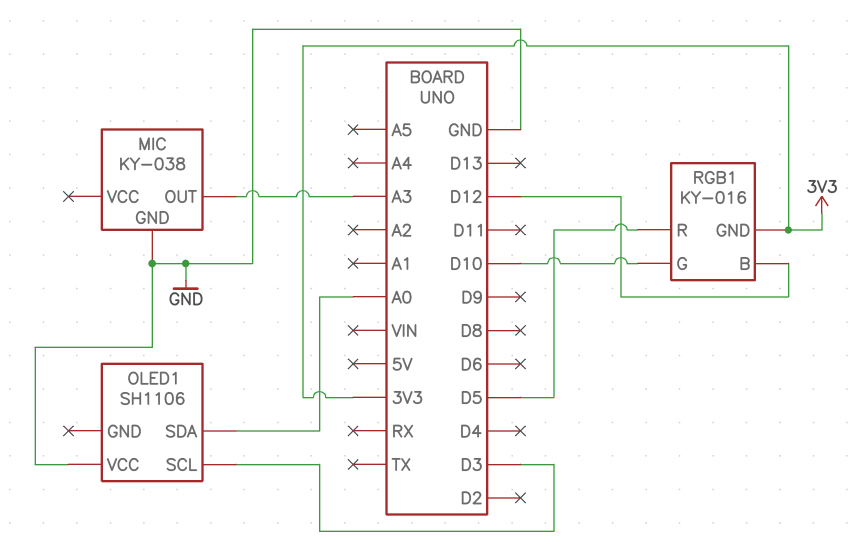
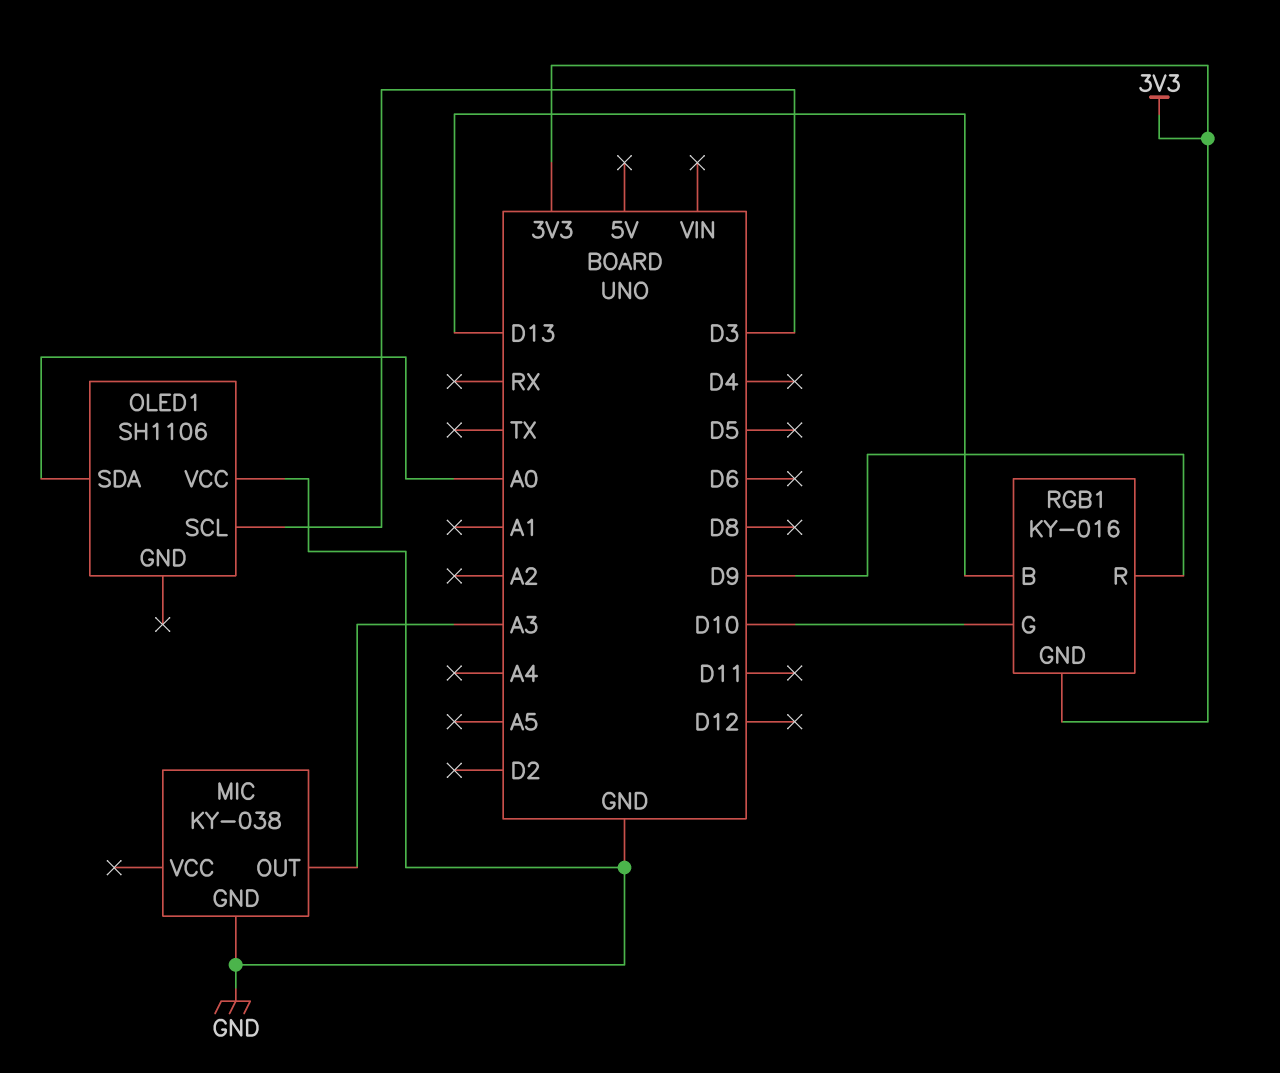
RGB1 pin B: D12 -> D13
RGB1 pin R: D5 -> D9

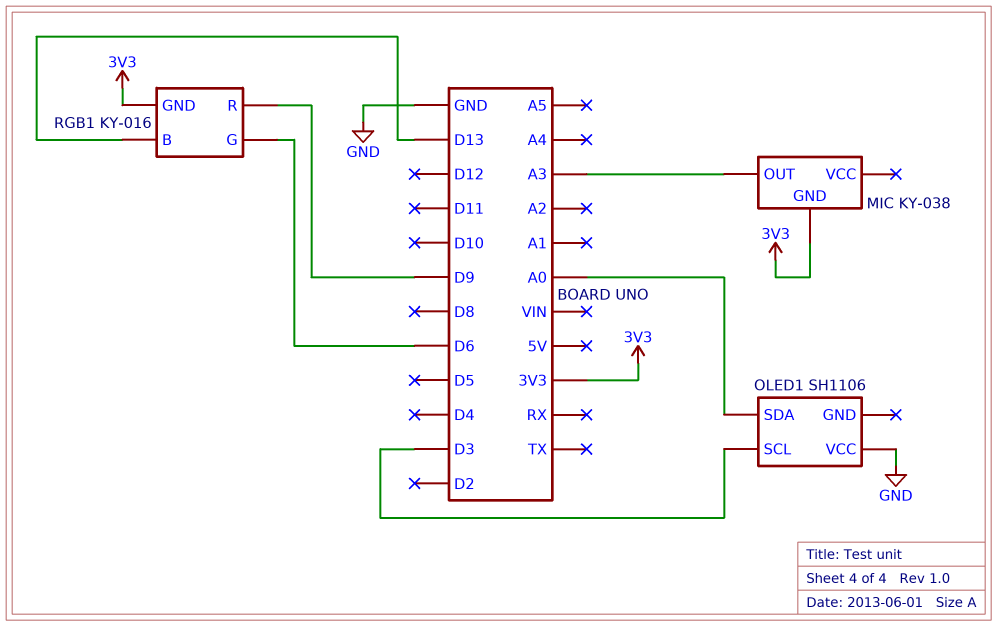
MIC pin GND: GND -> 3V3
RGB1 pin G: D10 -> D6

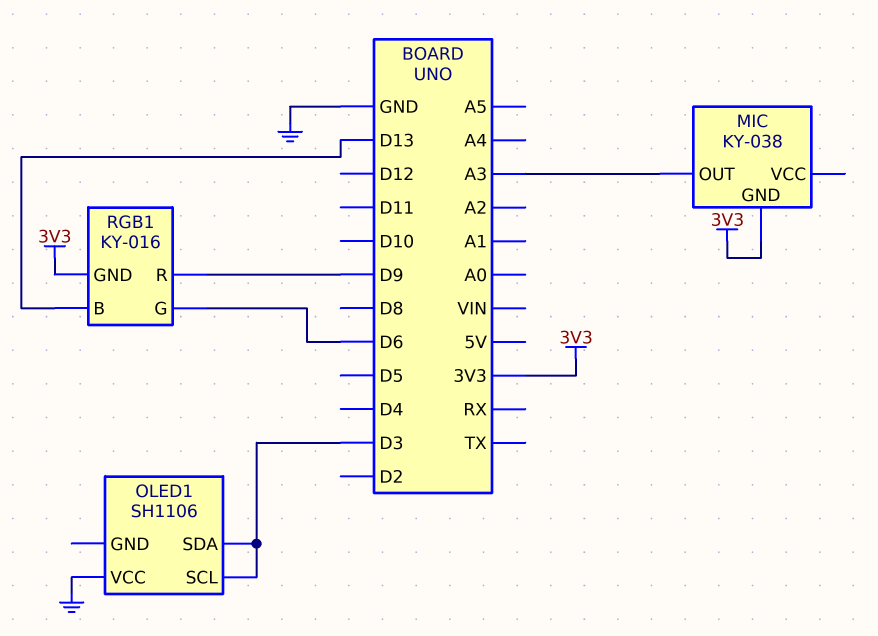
OLED1 pin SDA: A0 -> D3

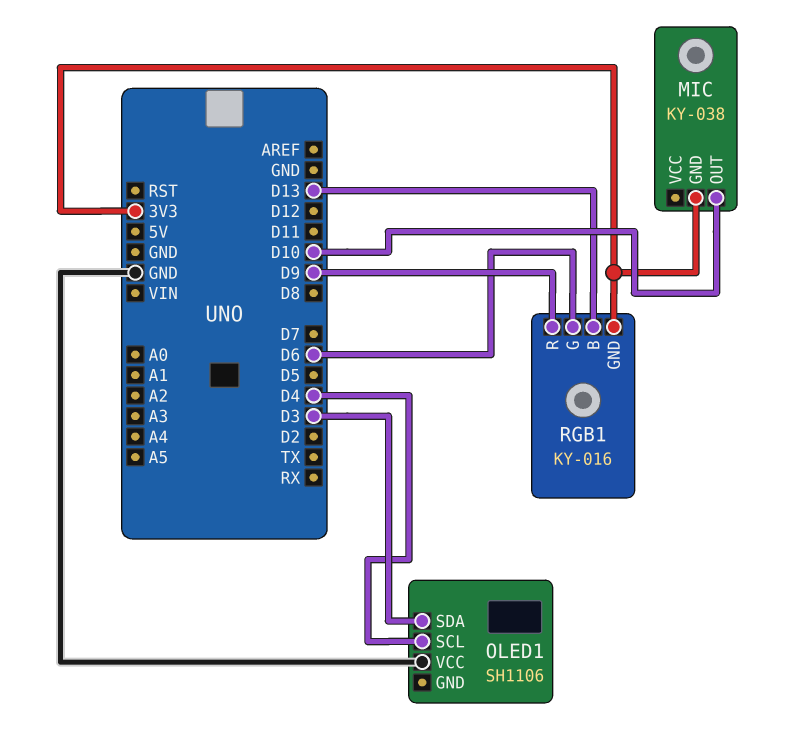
MIC pin OUT: A3 -> D10
OLED1 pin SCL: D3 -> D4

